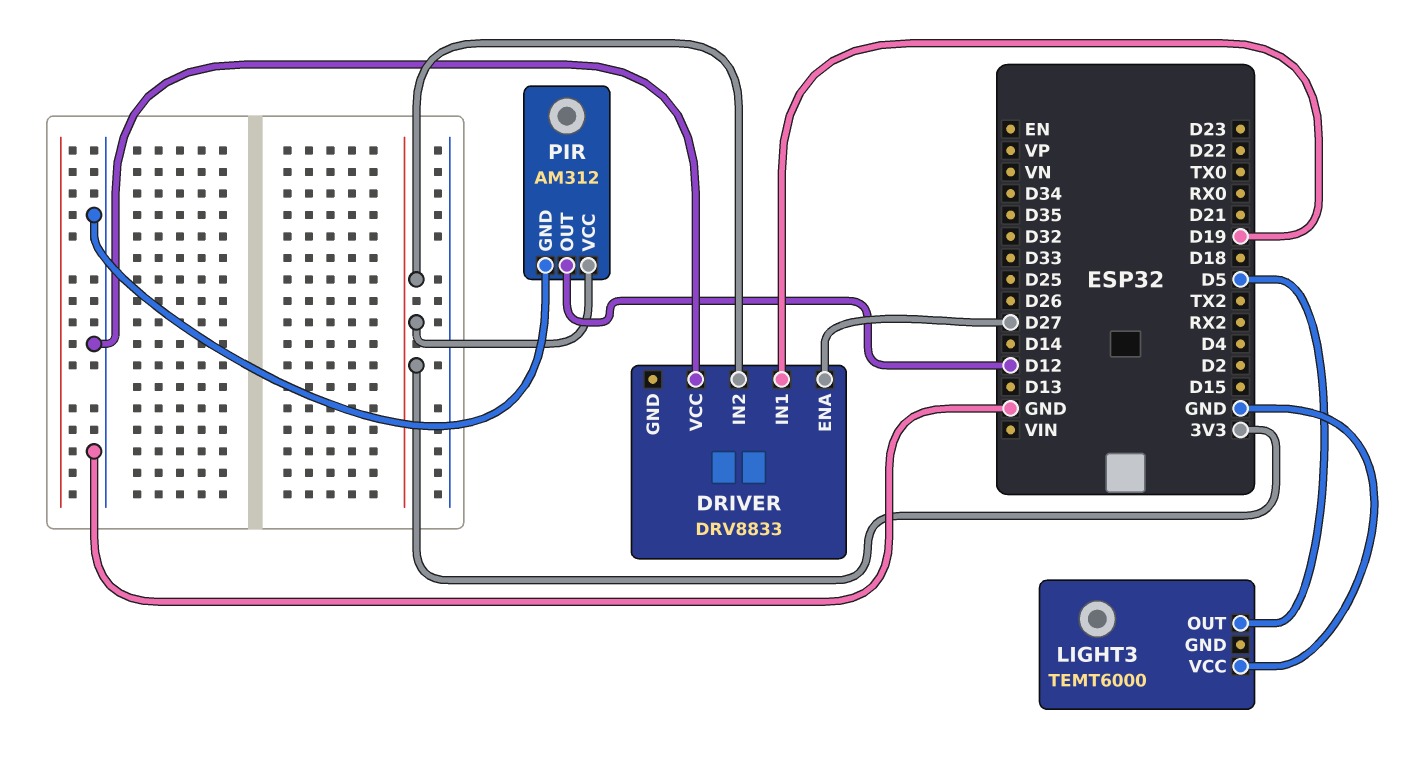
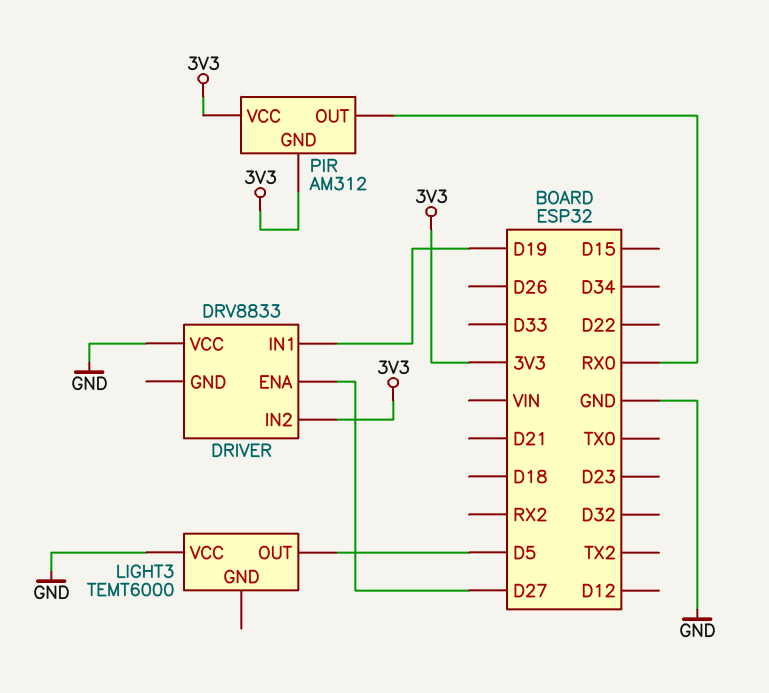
PIR pin GND: GND -> 3V3
PIR pin OUT: D12 -> RX0

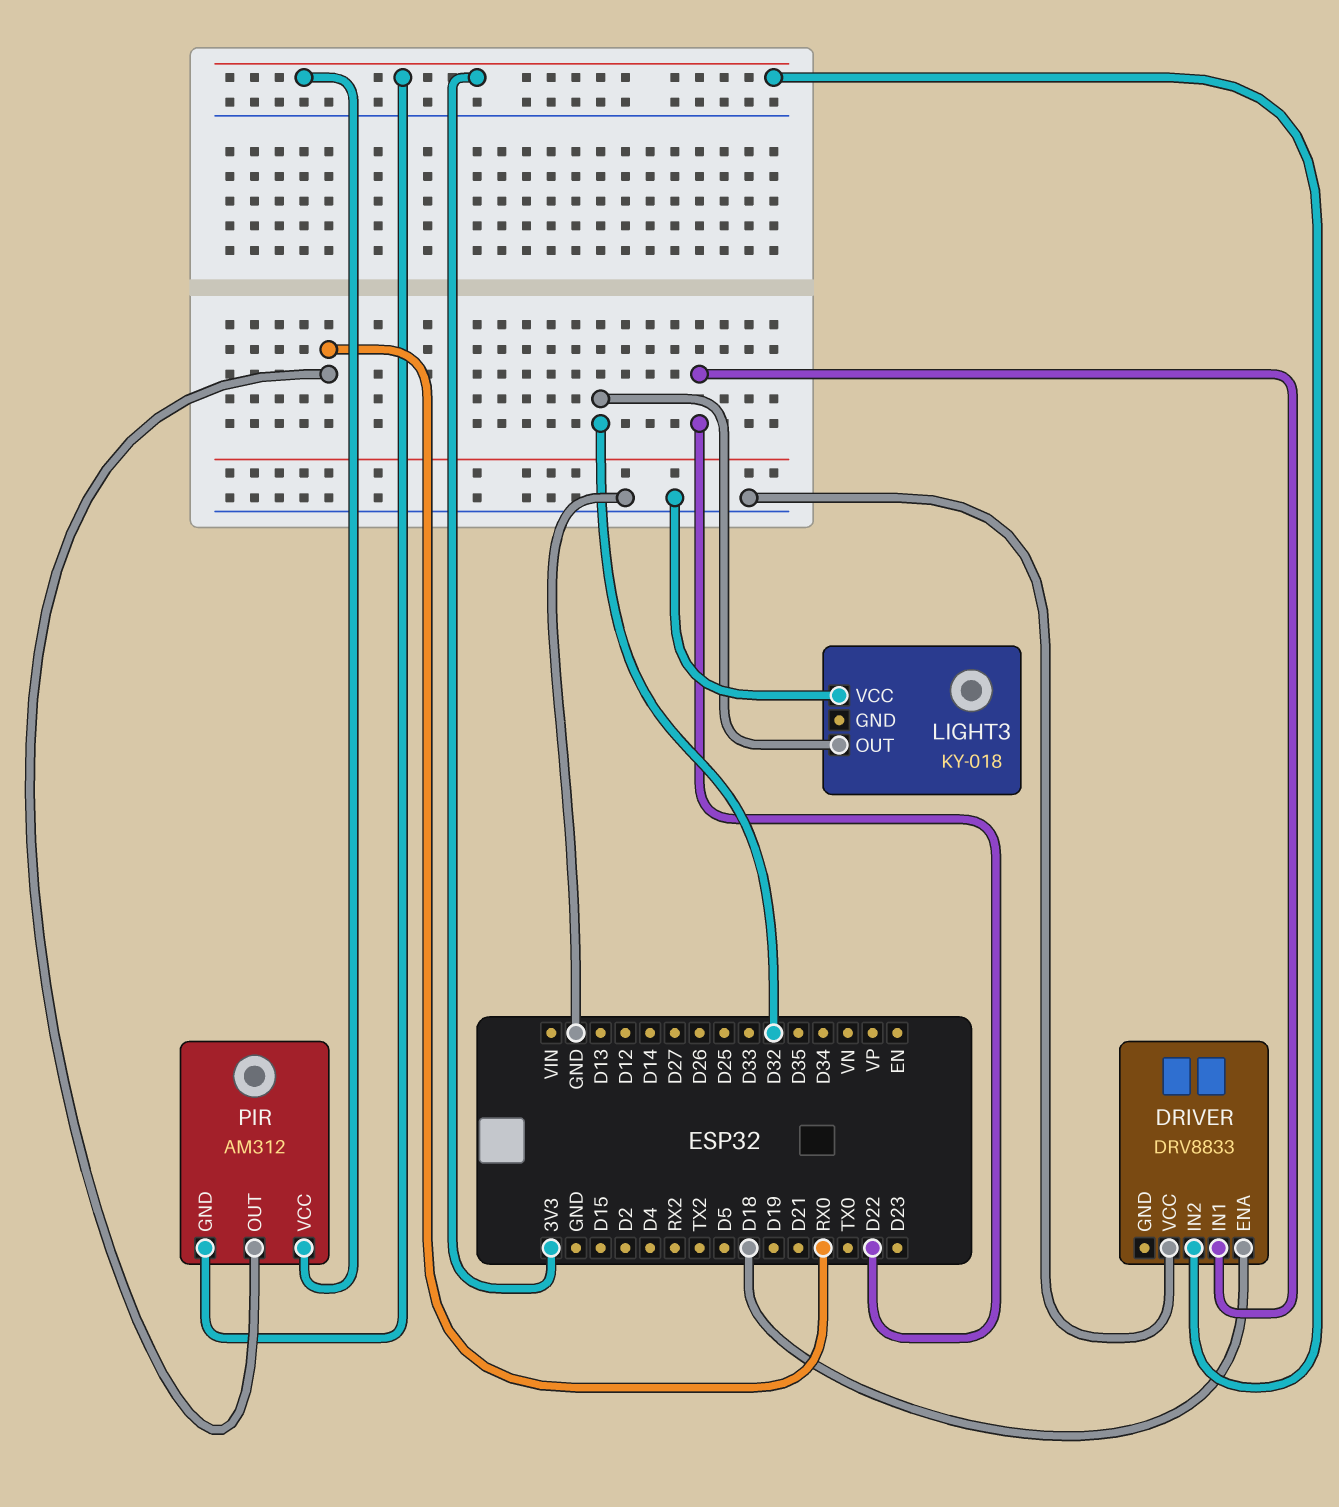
DRIVER pin ENA: D27 -> D18
DRIVER pin IN1: D19 -> D22
LIGHT3: TEMT6000 -> KY-018
LIGHT3 pin OUT: D5 -> D32

